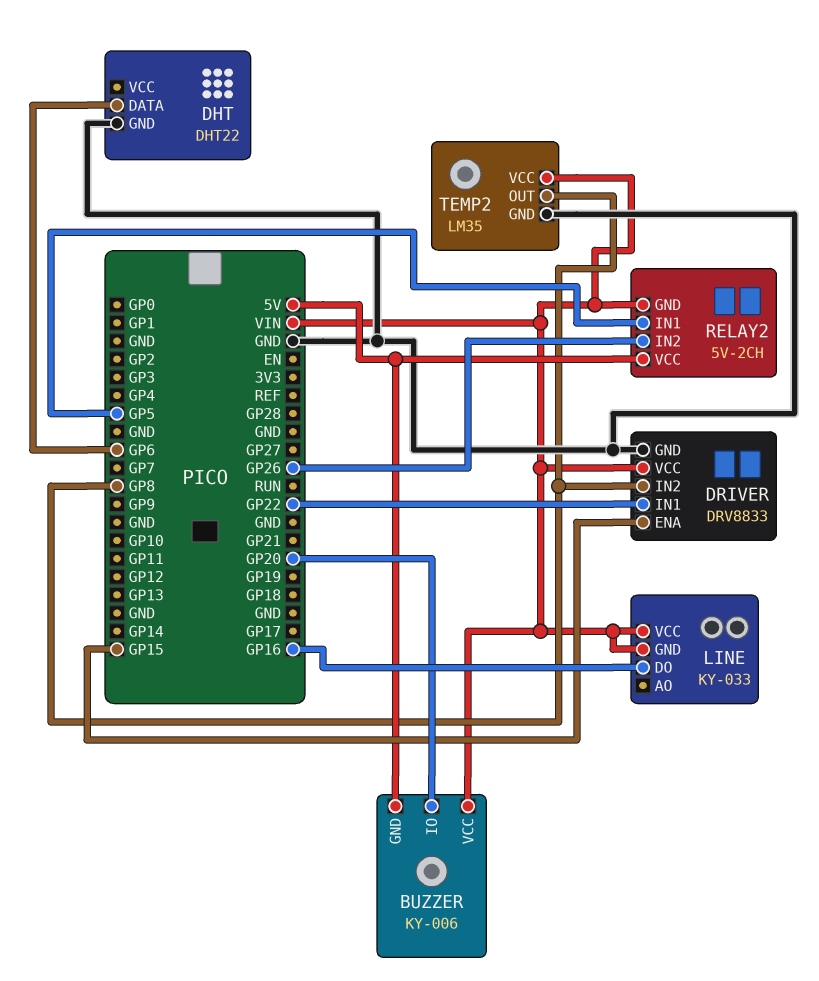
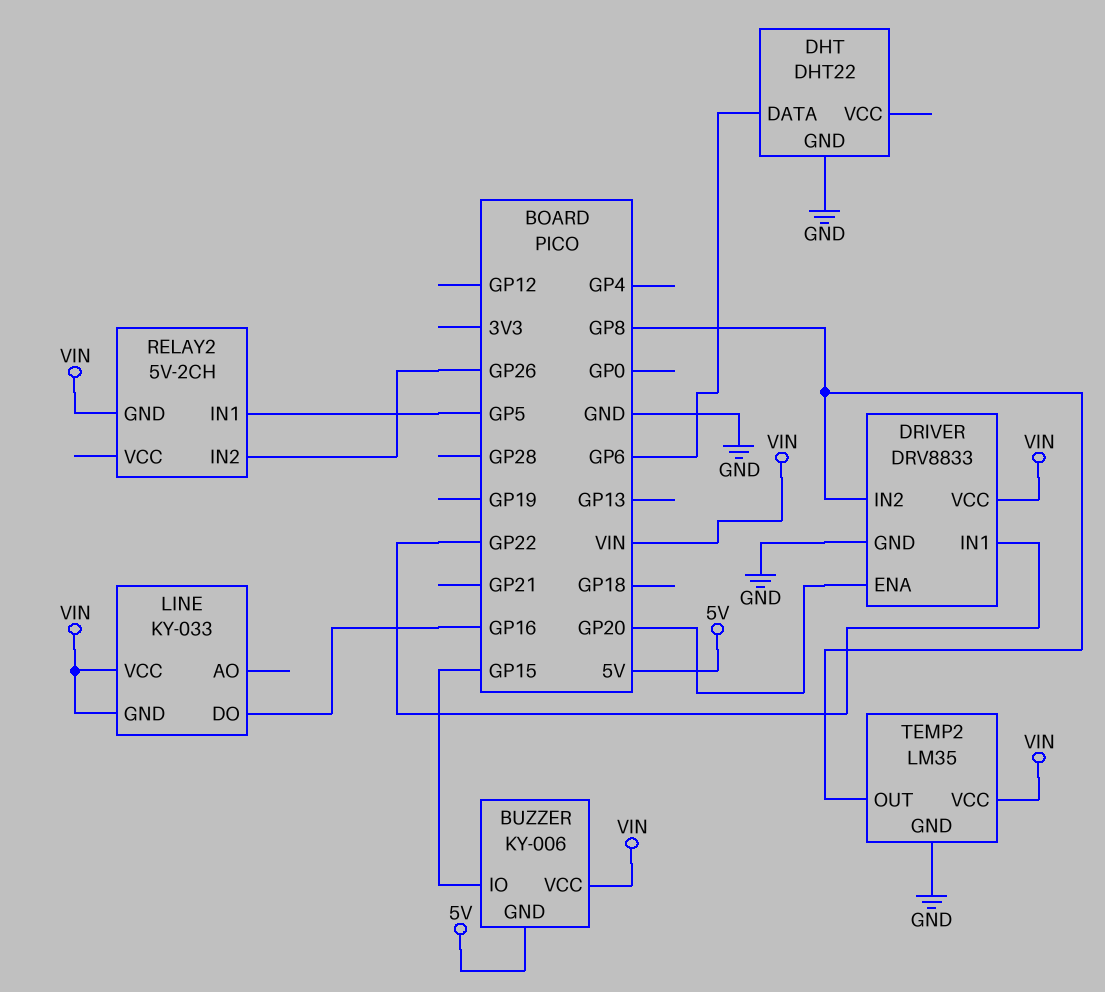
BUZZER pin IO: GP20 -> GP15
DRIVER pin ENA: GP15 -> GP20
RELAY2 pin VCC: 5V -> none

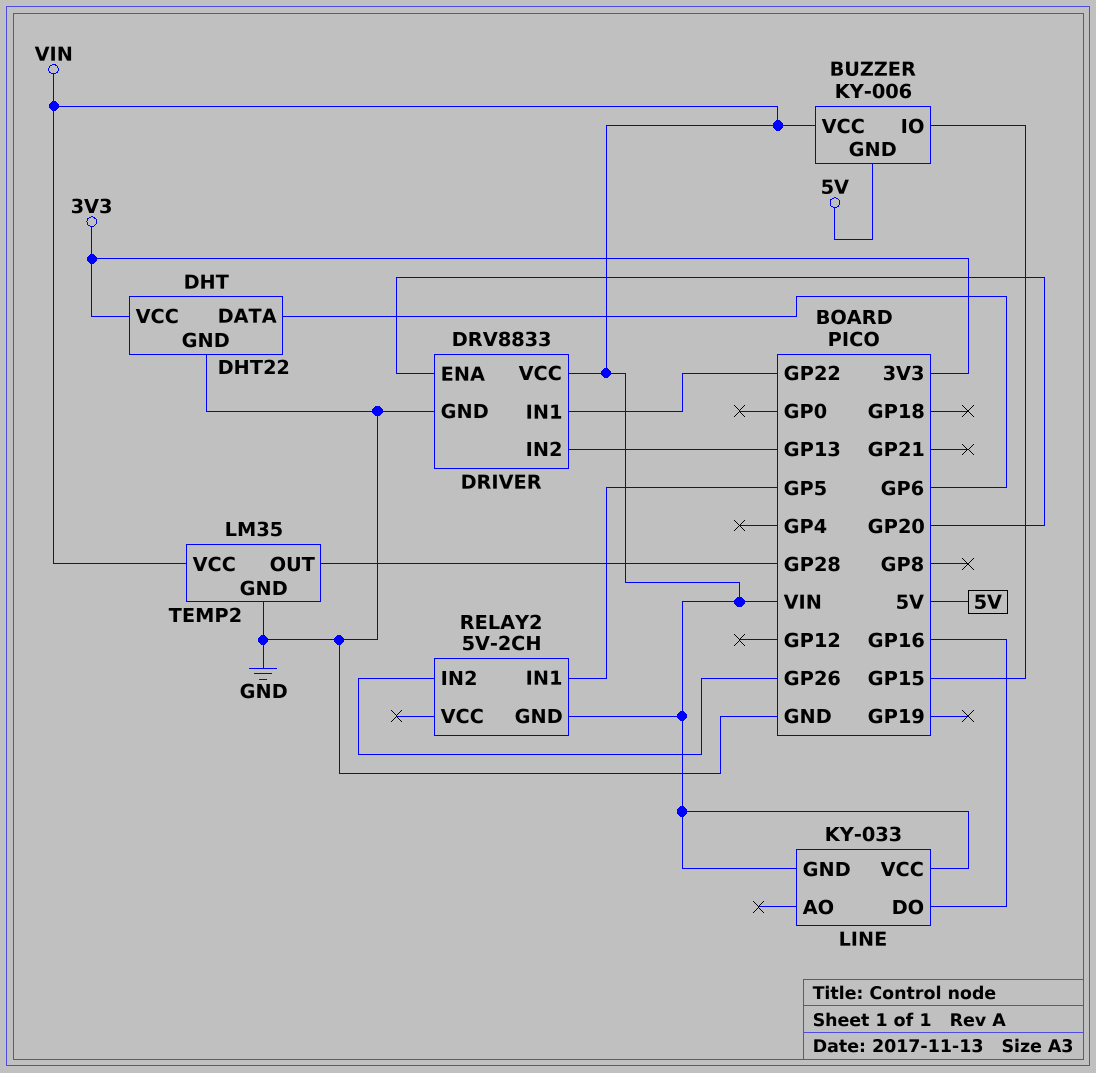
DHT pin VCC: none -> 3V3
DRIVER pin IN2: GP8 -> GP13
TEMP2 pin OUT: GP8 -> GP28

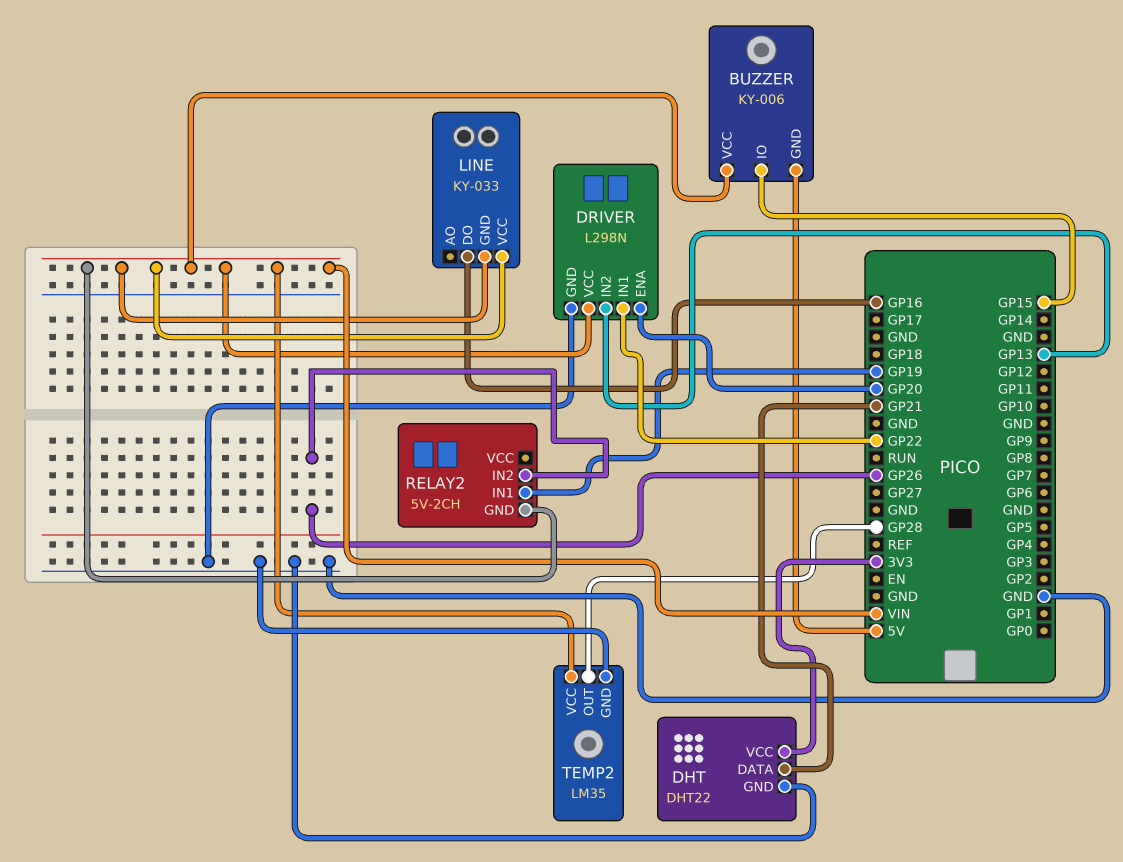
DHT pin DATA: GP6 -> GP21
DRIVER: DRV8833 -> L298N
RELAY2 pin IN1: GP5 -> GP19

